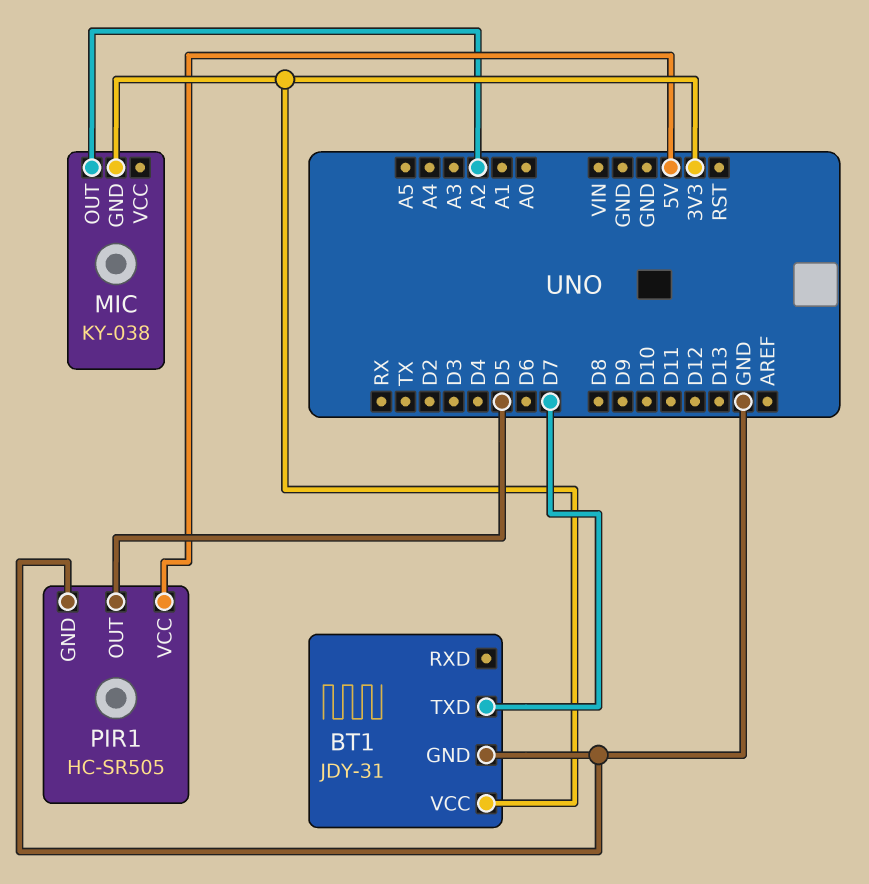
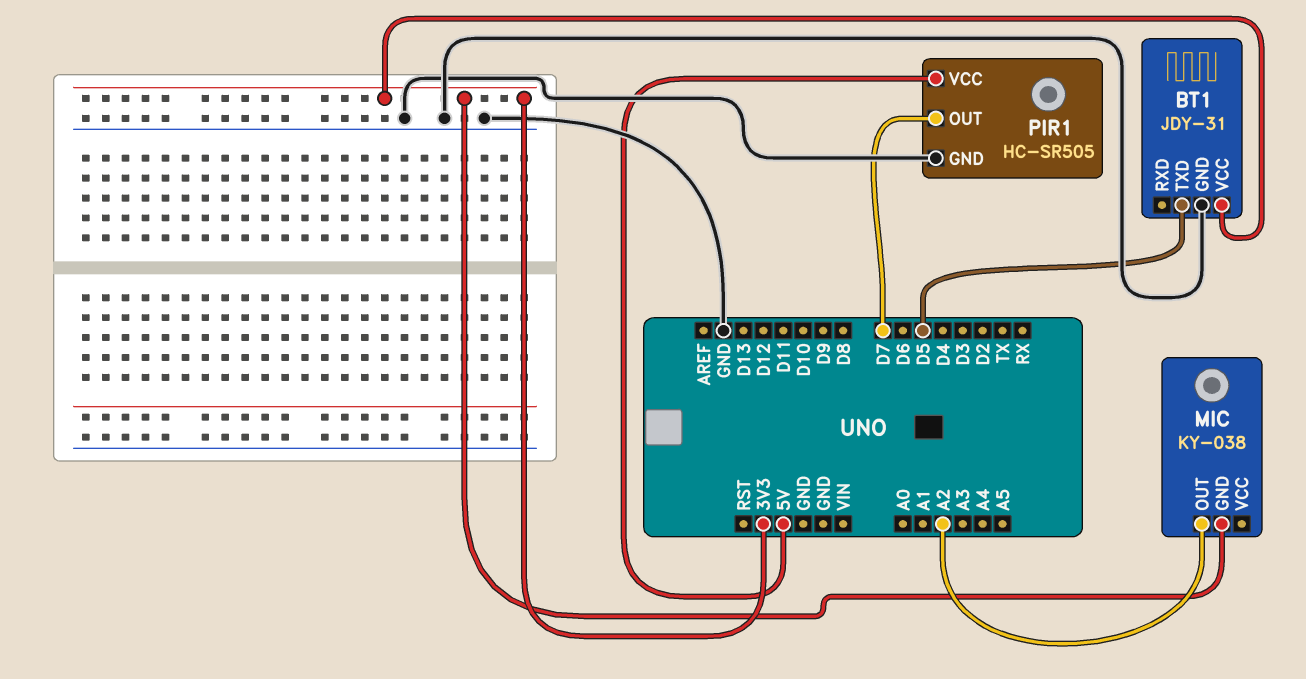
BT1 pin TXD: D7 -> D5
PIR1 pin OUT: D5 -> D7

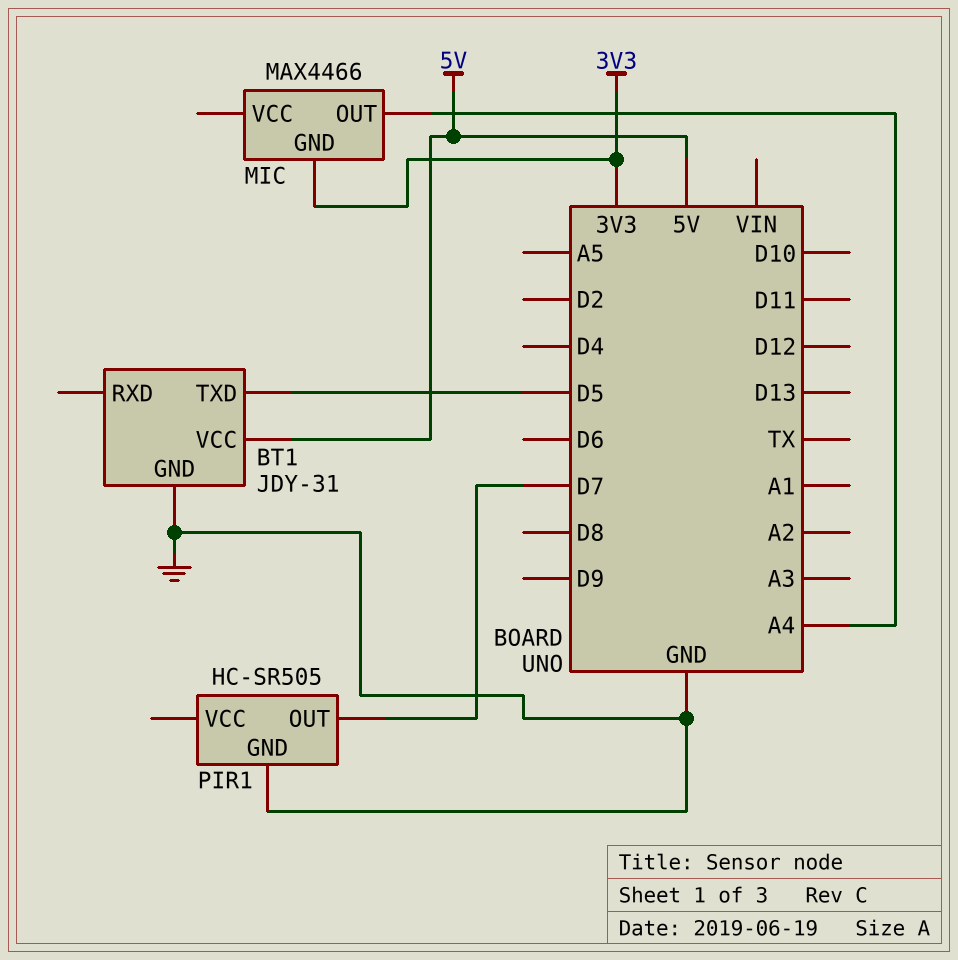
BT1 pin VCC: 3V3 -> 5V
MIC: KY-038 -> MAX4466
MIC pin OUT: A2 -> A4
PIR1 pin VCC: 5V -> none

